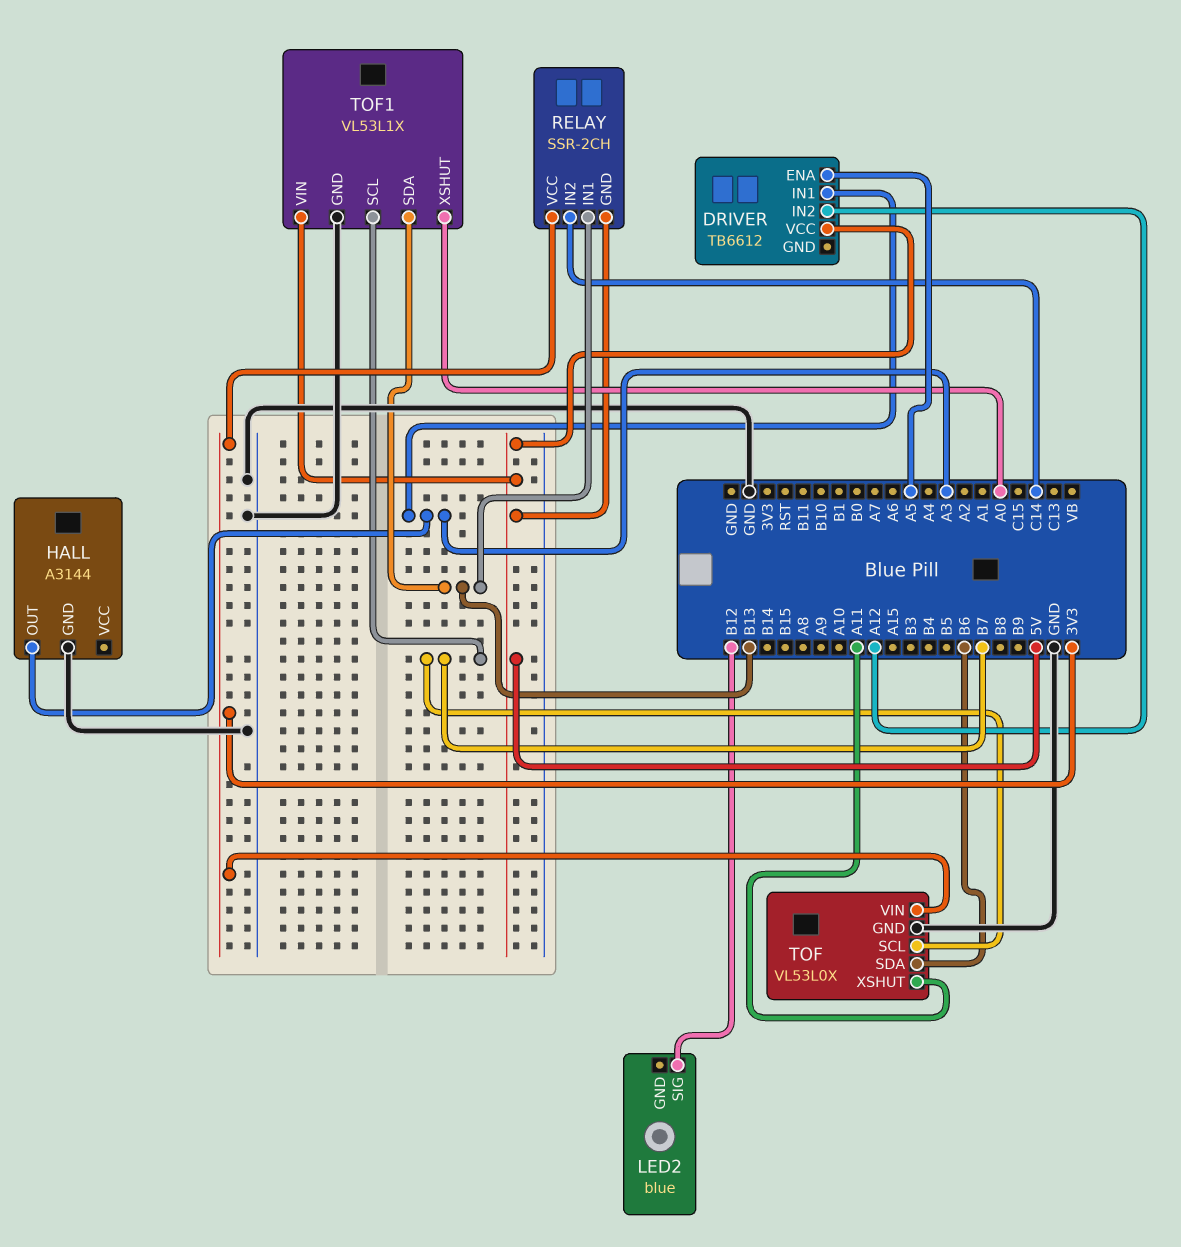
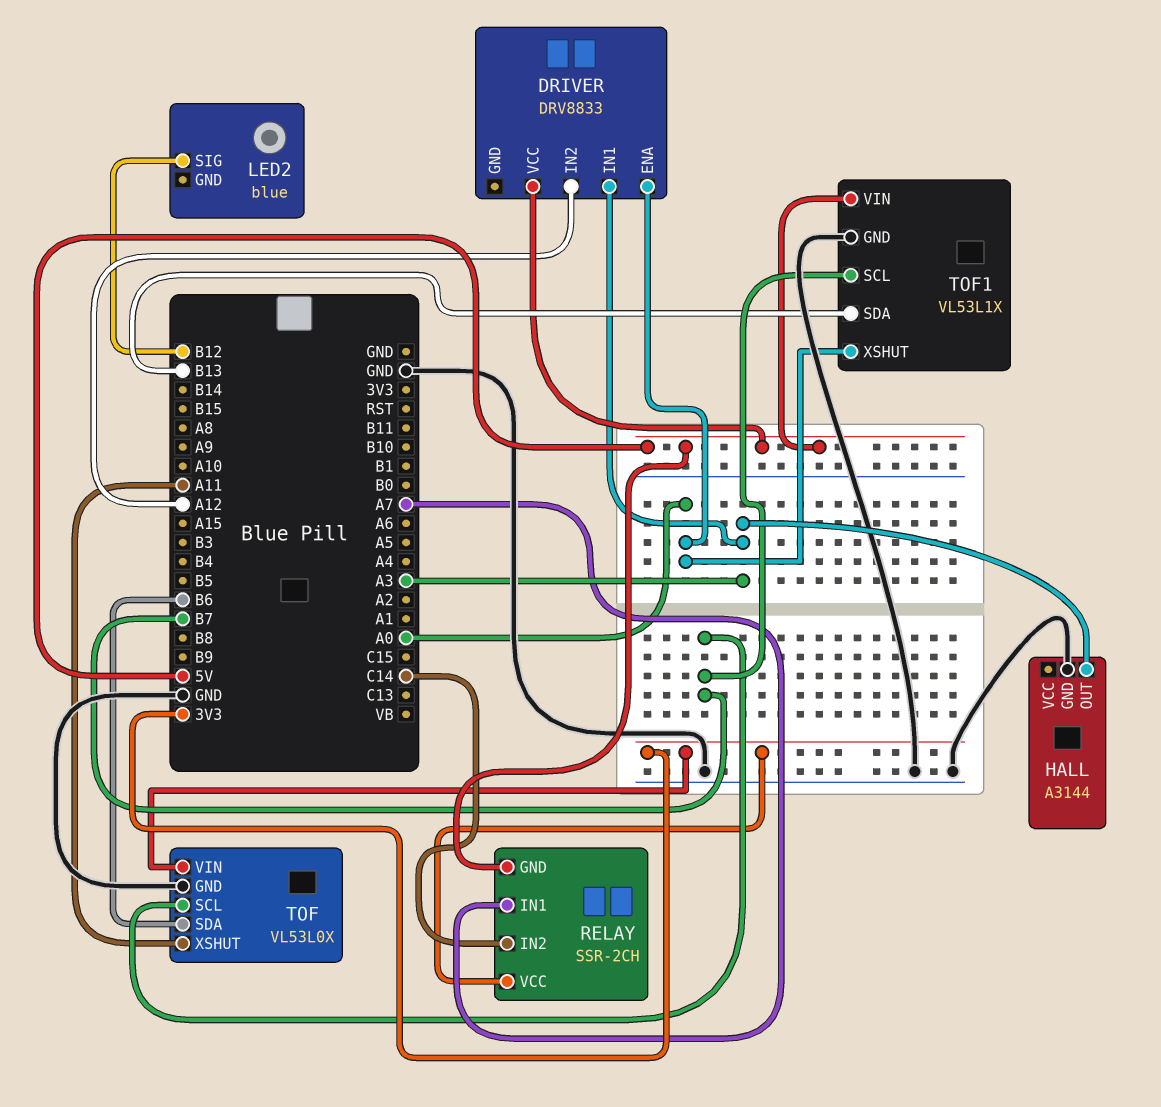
DRIVER: TB6612 -> DRV8833
DRIVER pin ENA: A5 -> A0
RELAY pin IN1: B13 -> A7

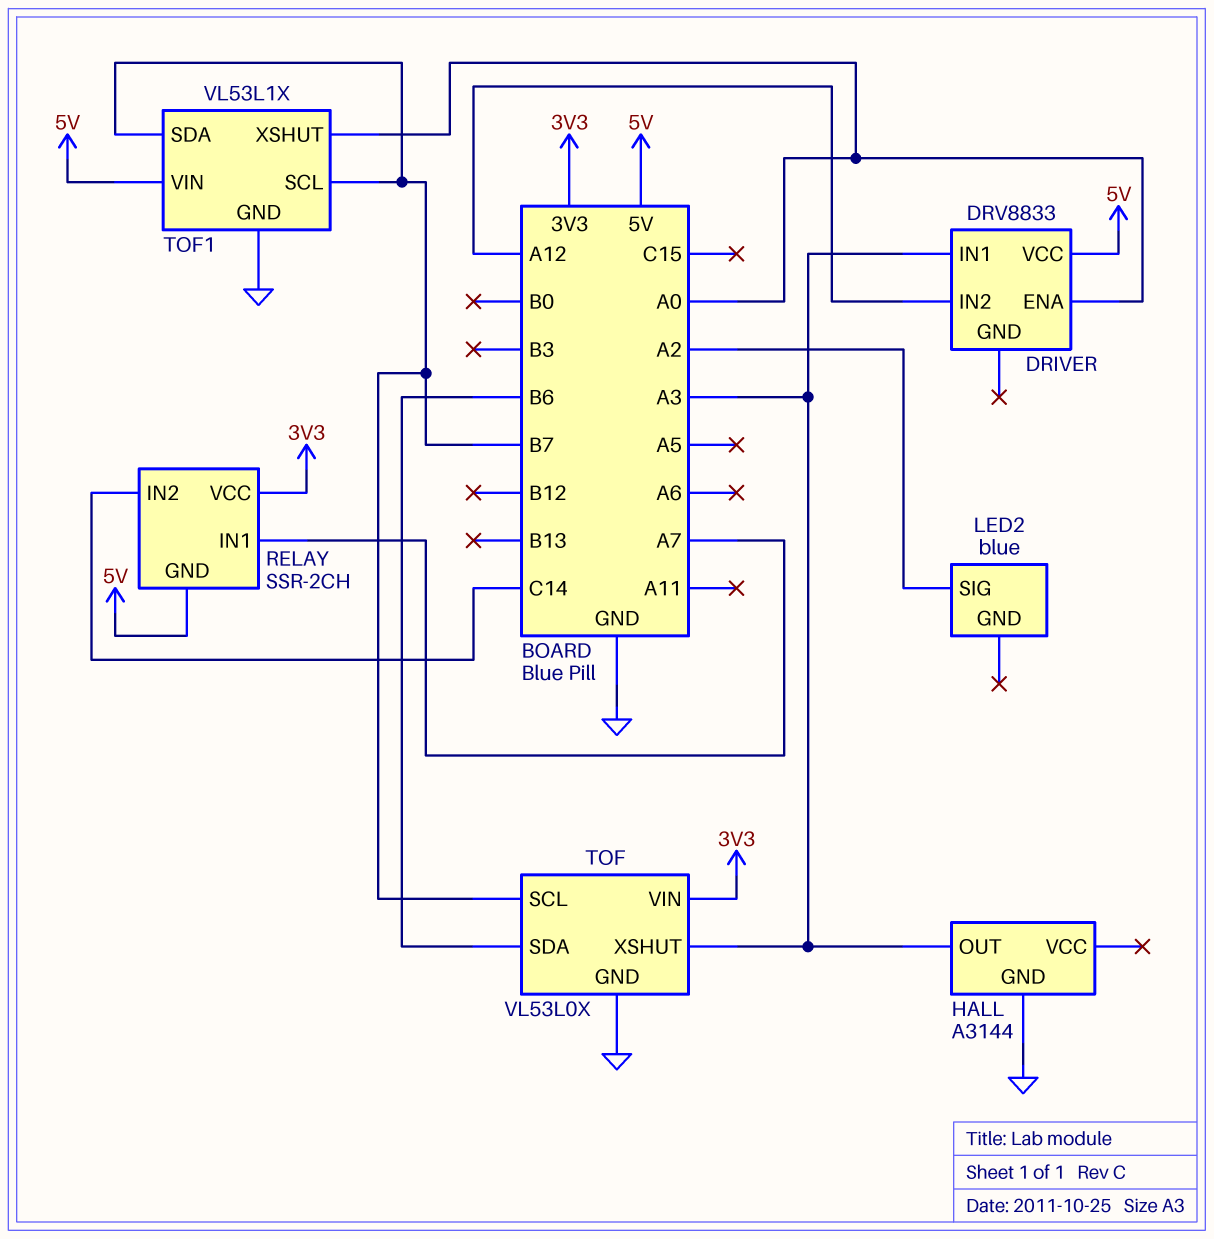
LED2 pin SIG: B12 -> A2
TOF pin XSHUT: A11 -> A3
TOF1 pin SDA: B13 -> B7

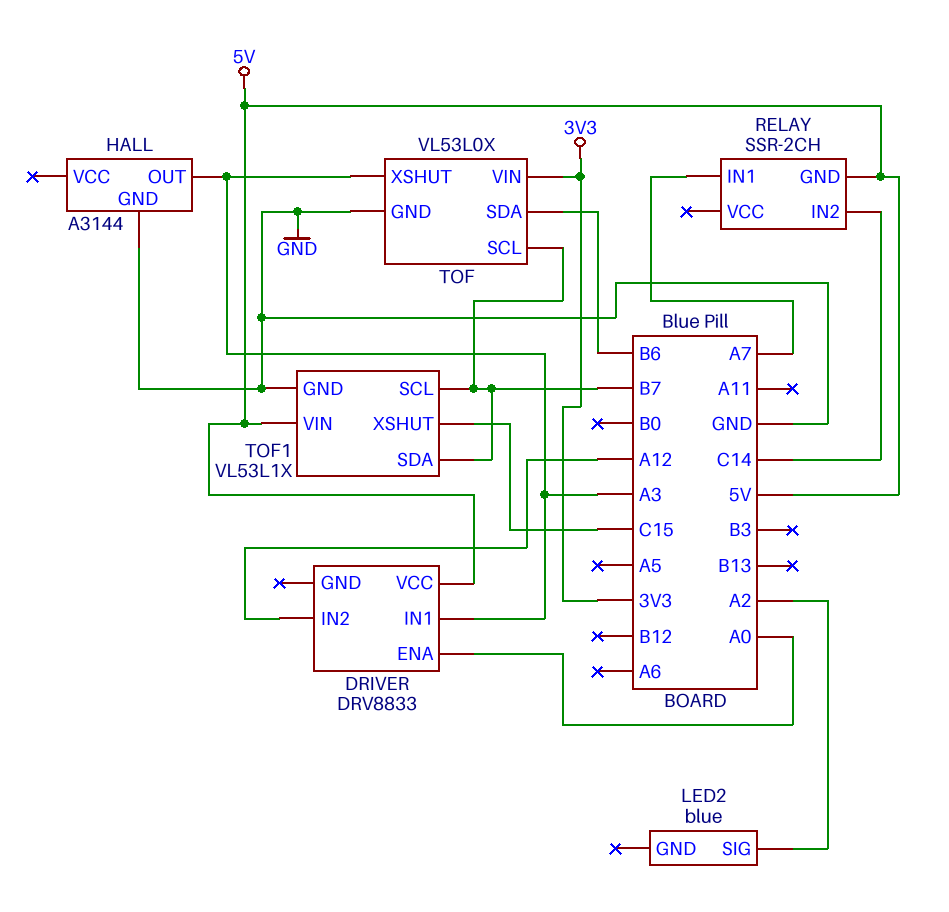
RELAY pin VCC: 3V3 -> none
TOF1 pin XSHUT: A0 -> C15

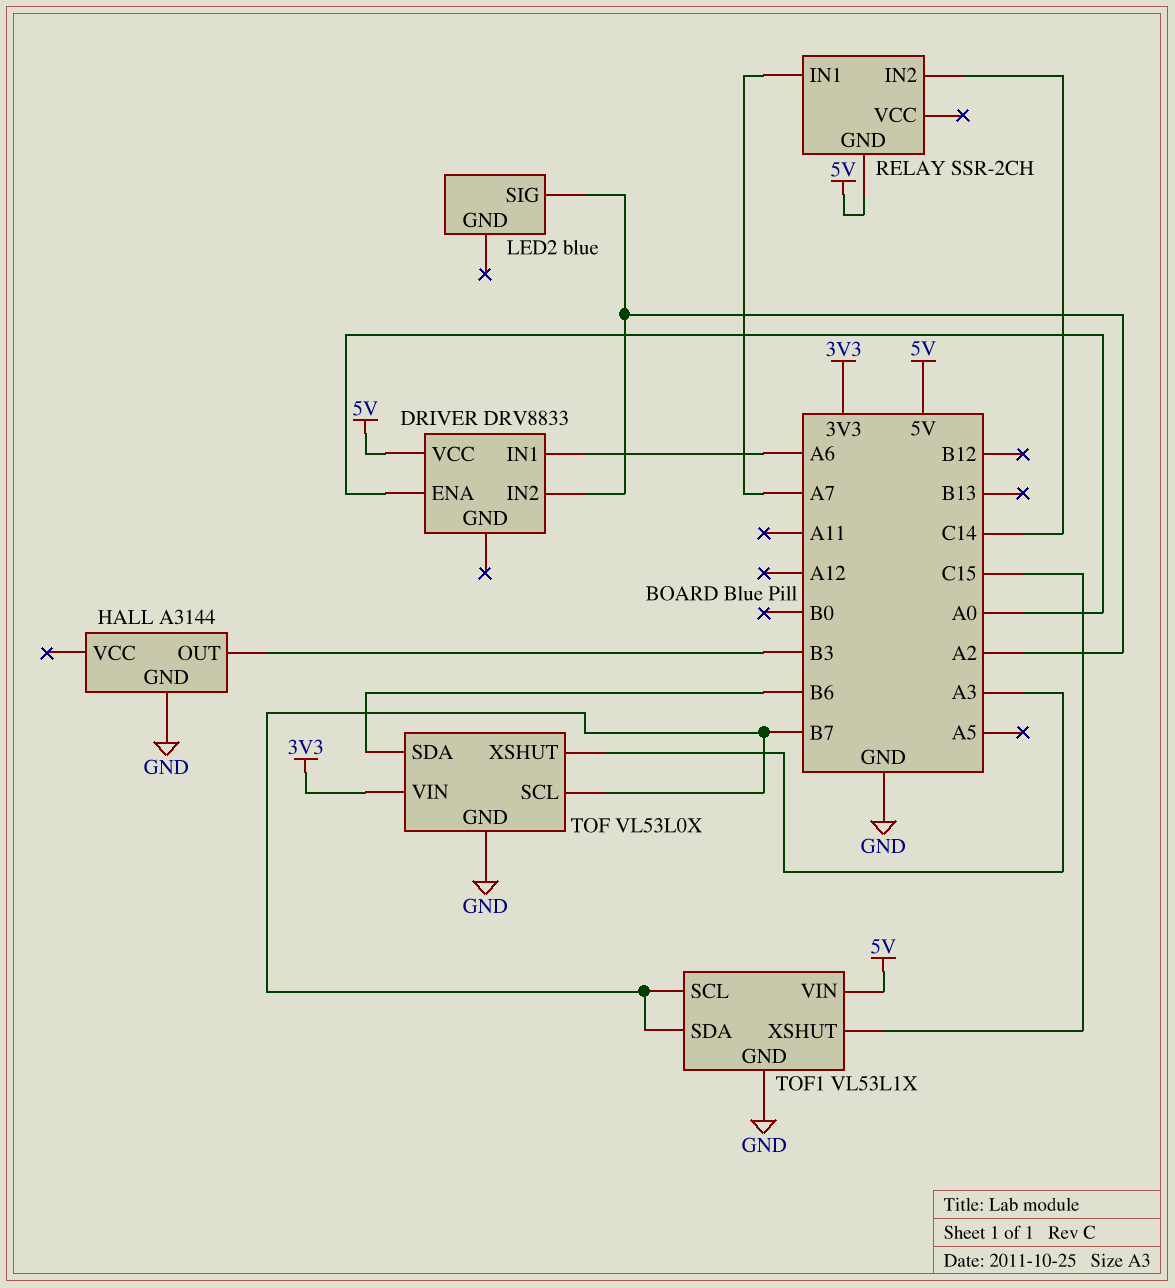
DRIVER pin IN1: A3 -> A6
DRIVER pin IN2: A12 -> A2
HALL pin OUT: A3 -> B3

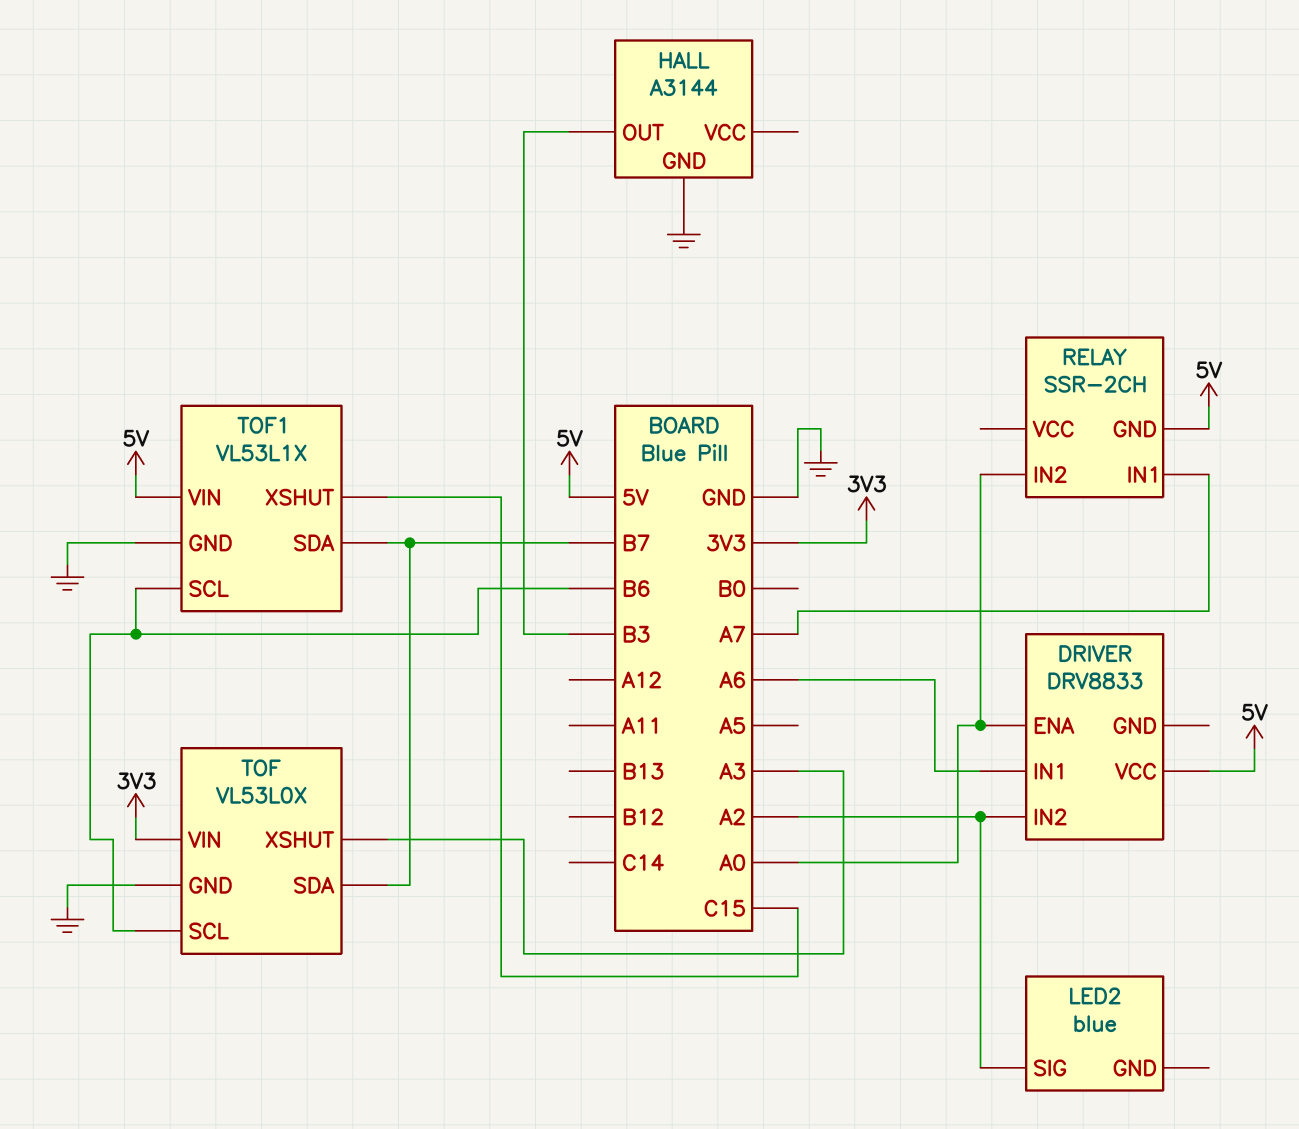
RELAY pin IN2: C14 -> A0
TOF pin SCL: B7 -> B6
TOF pin SDA: B6 -> B7
TOF1 pin SCL: B7 -> B6

